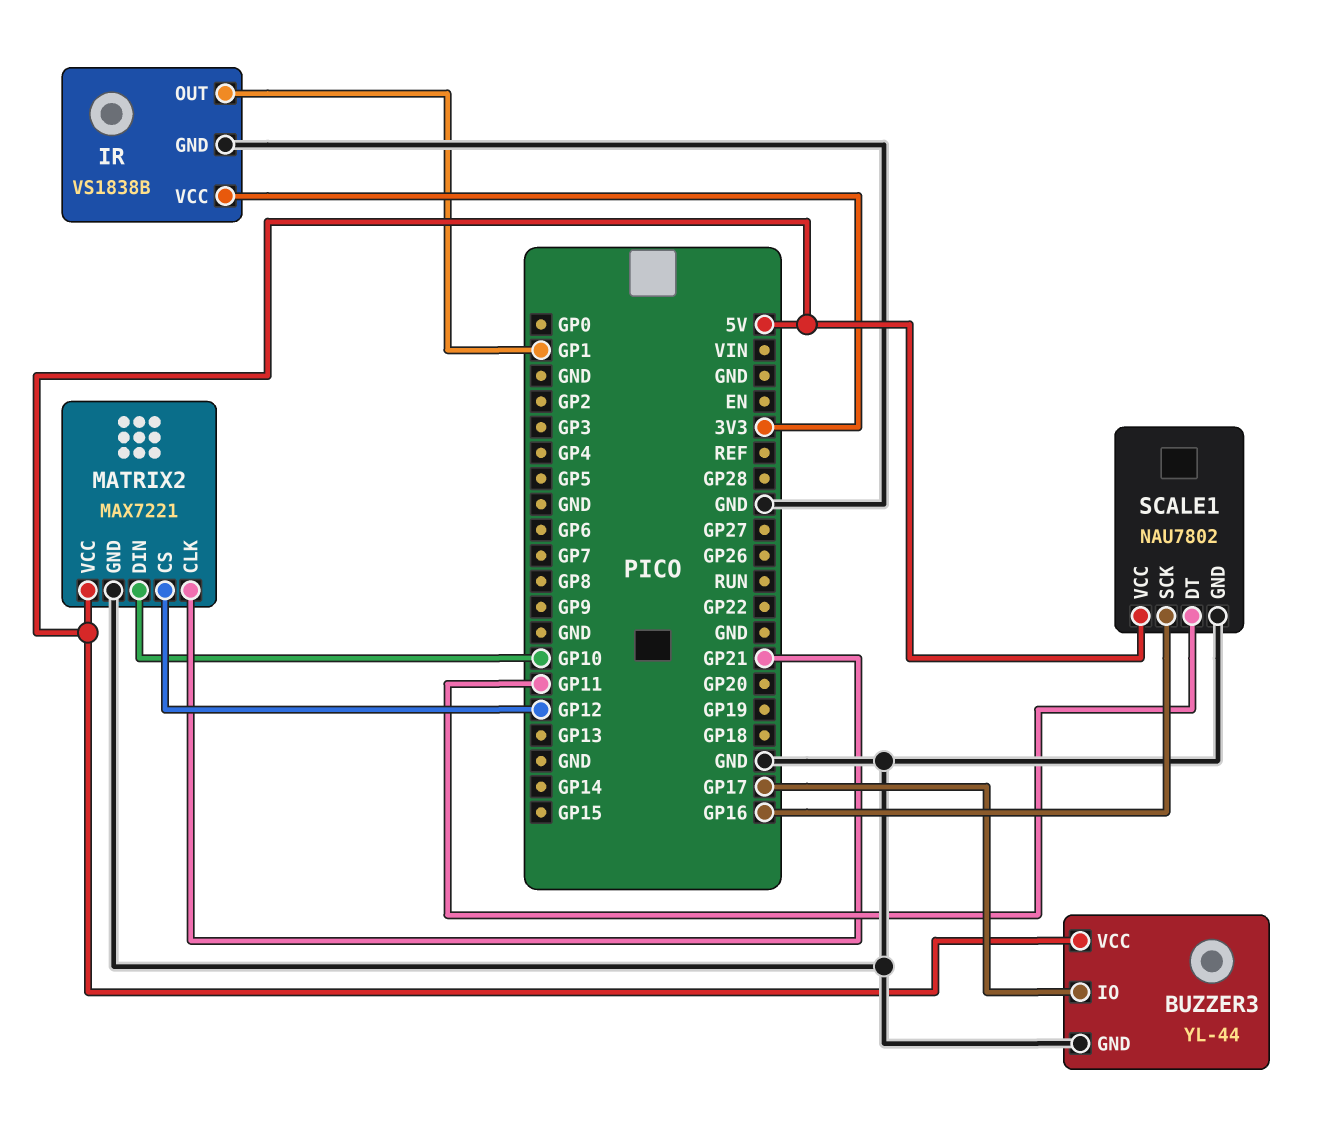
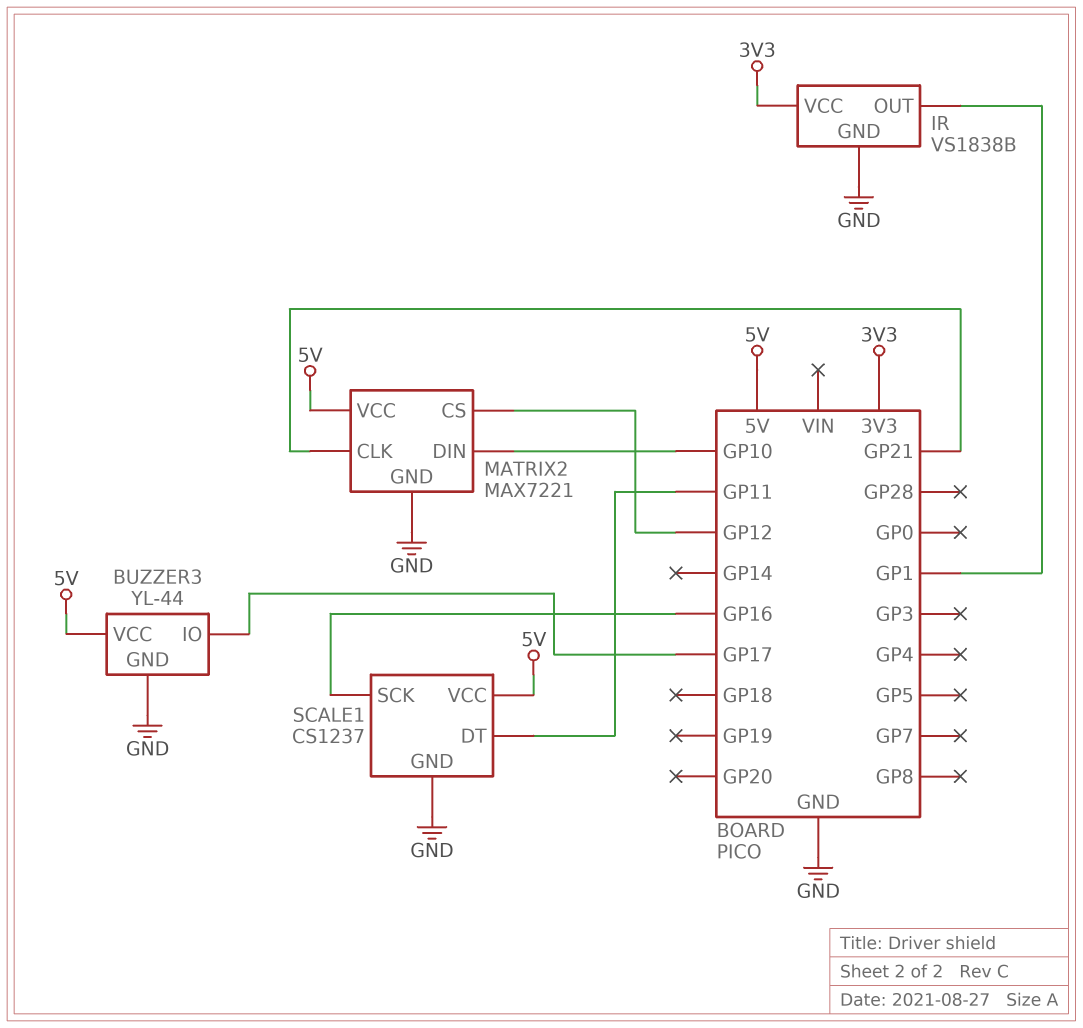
SCALE1: NAU7802 -> CS1237

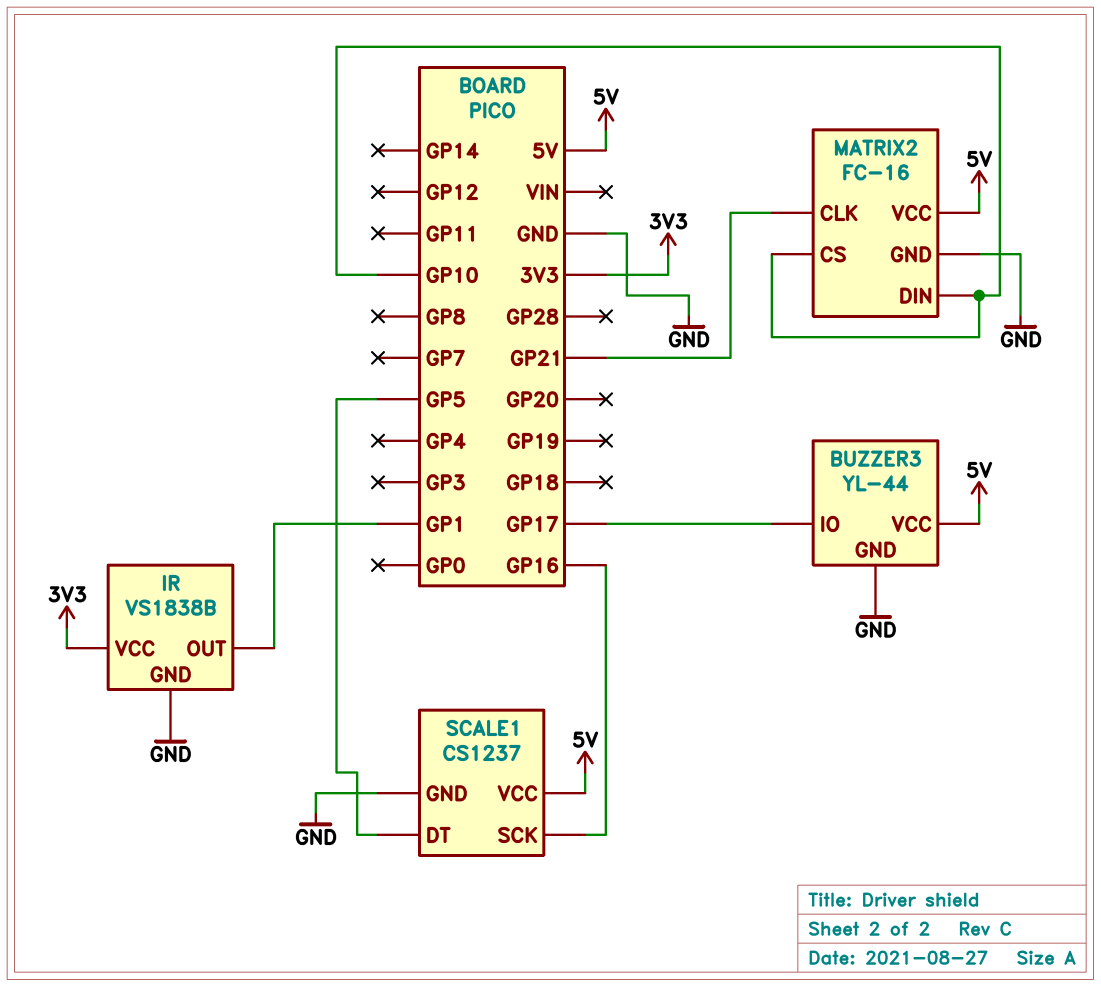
MATRIX2: MAX7221 -> FC-16
MATRIX2 pin CS: GP12 -> GP10
SCALE1 pin DT: GP11 -> GP5

